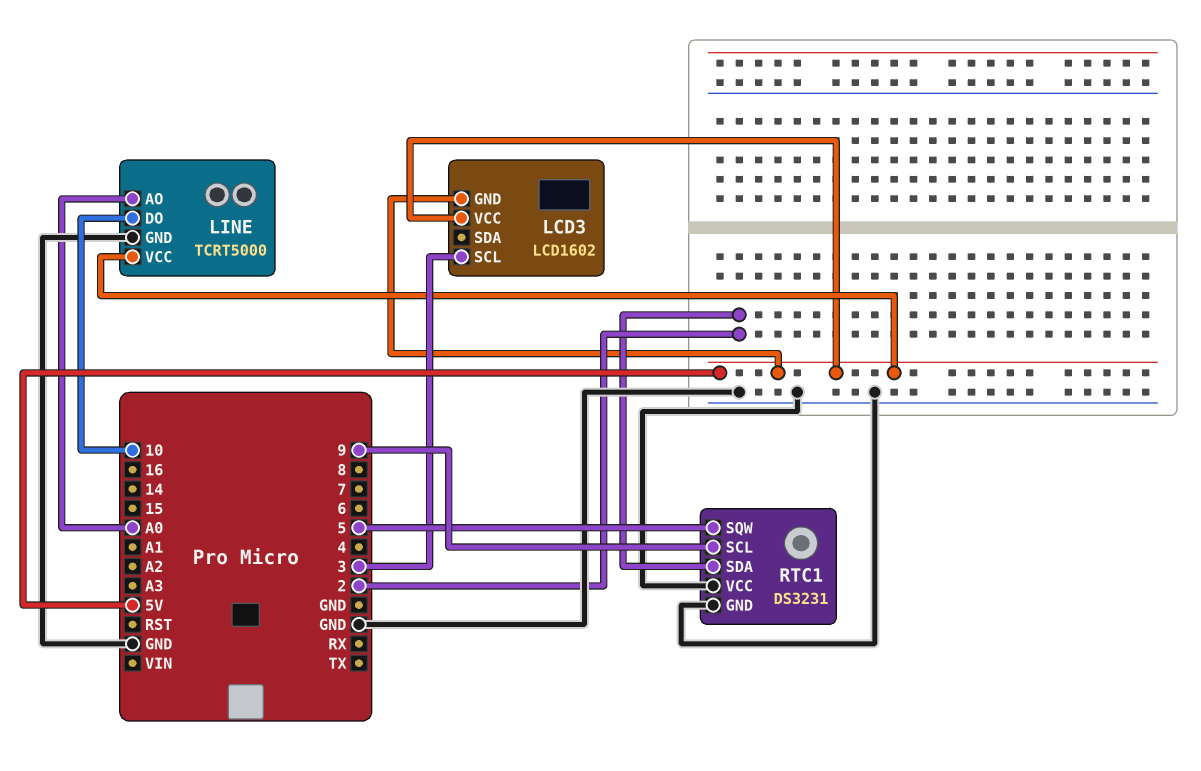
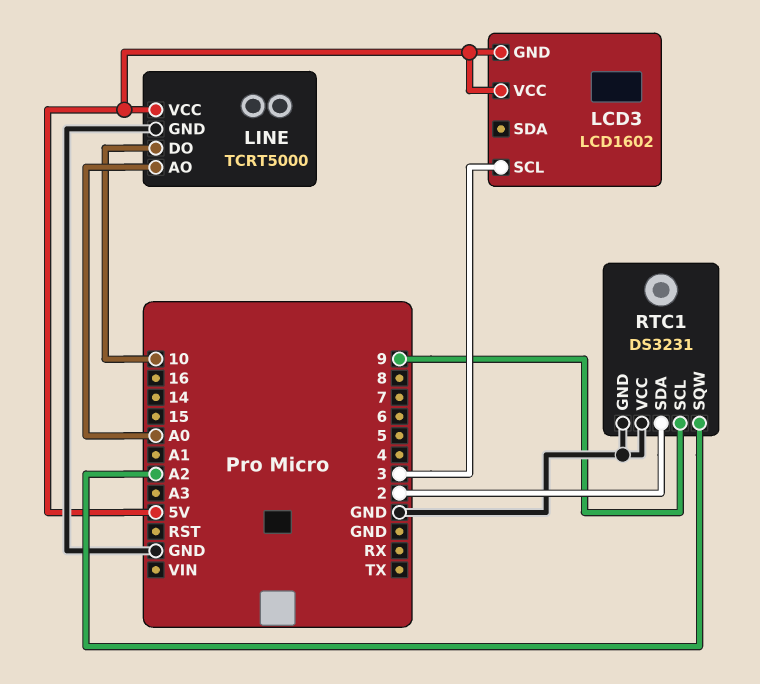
RTC1 pin SQW: 5 -> A2

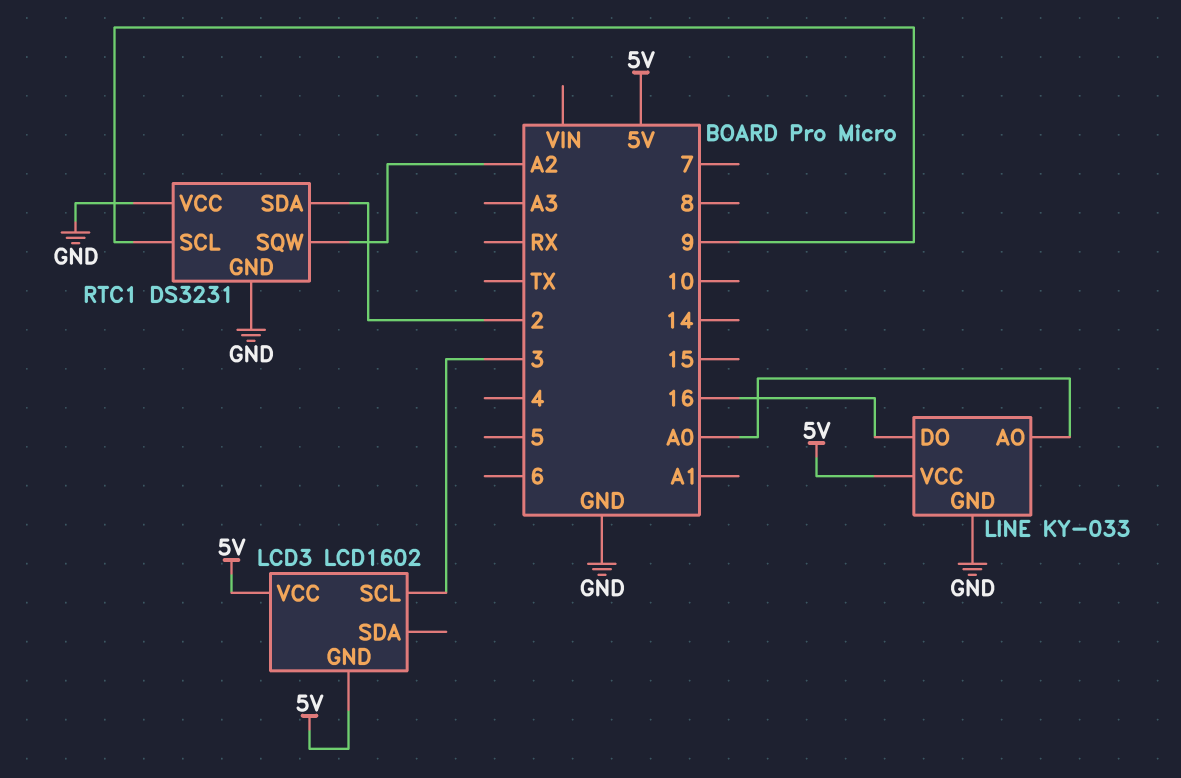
LINE: TCRT5000 -> KY-033
LINE pin DO: 10 -> 16

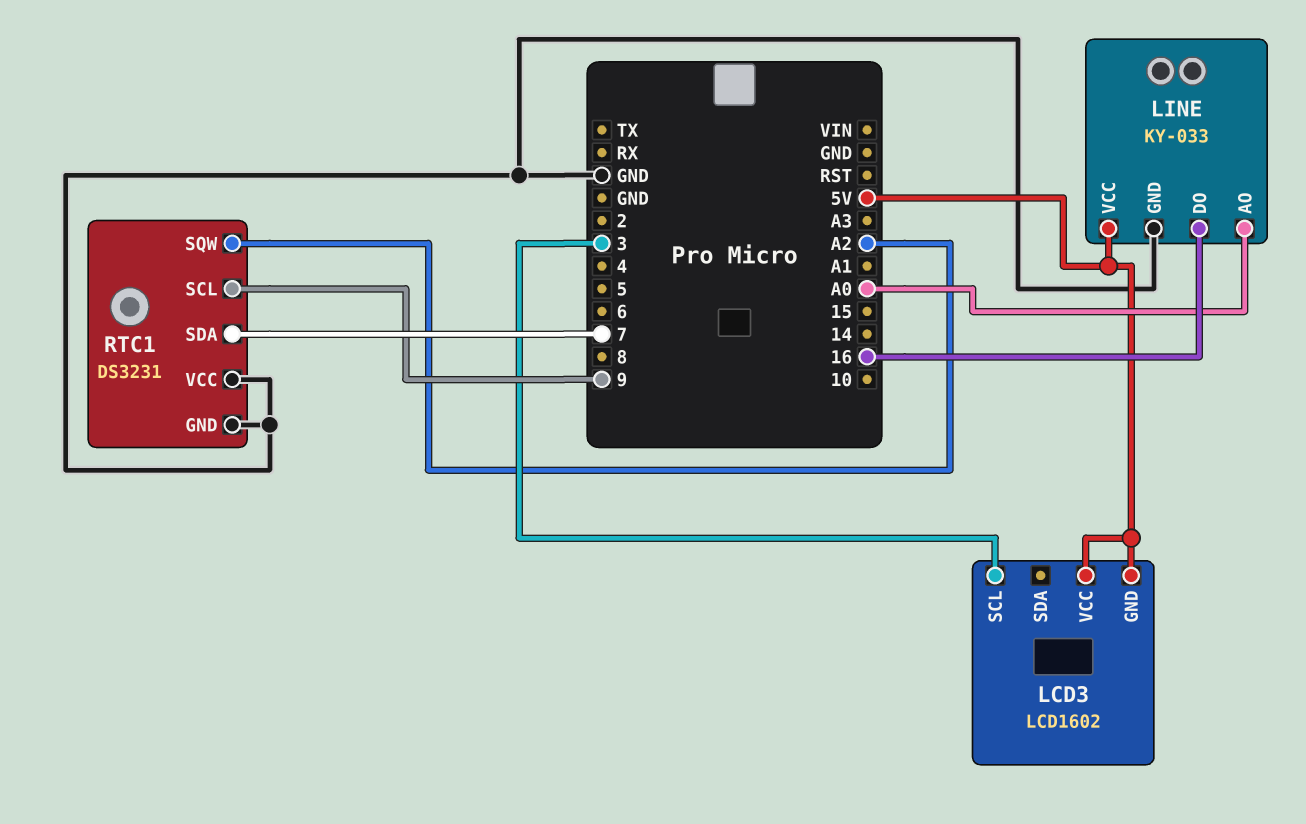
RTC1 pin SDA: 2 -> 7

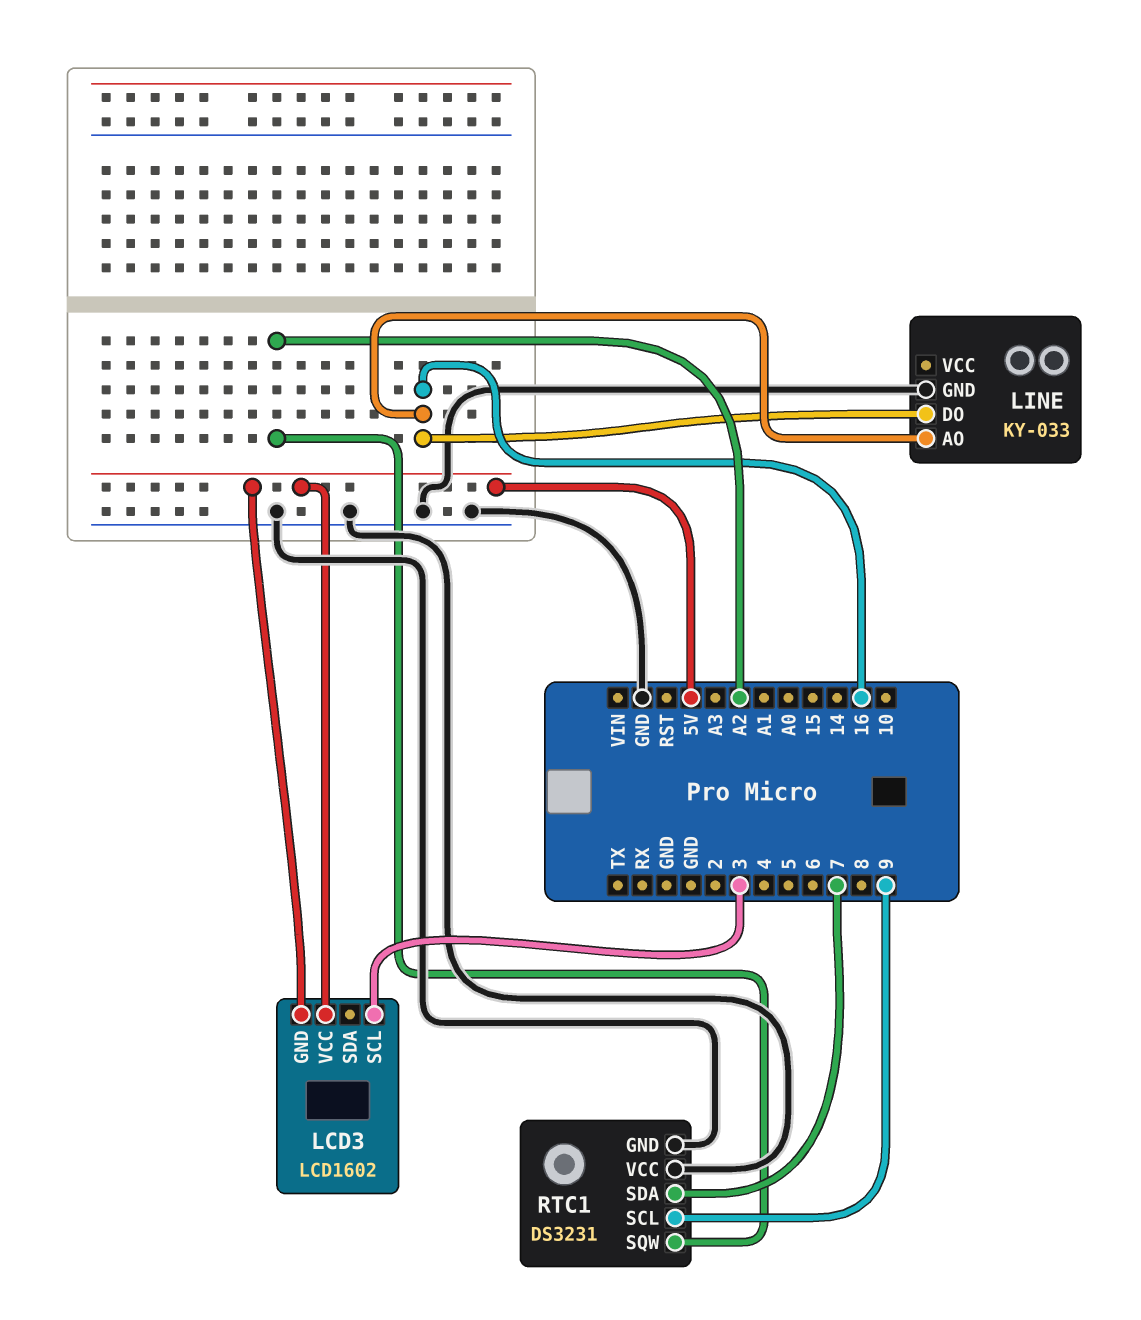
LINE pin AO: A0 -> 16
LINE pin VCC: 5V -> none

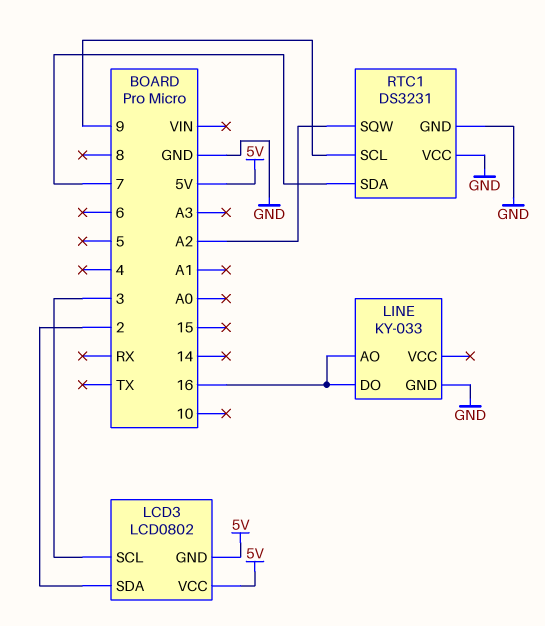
LCD3: LCD1602 -> LCD0802
LCD3 pin SDA: none -> 2

